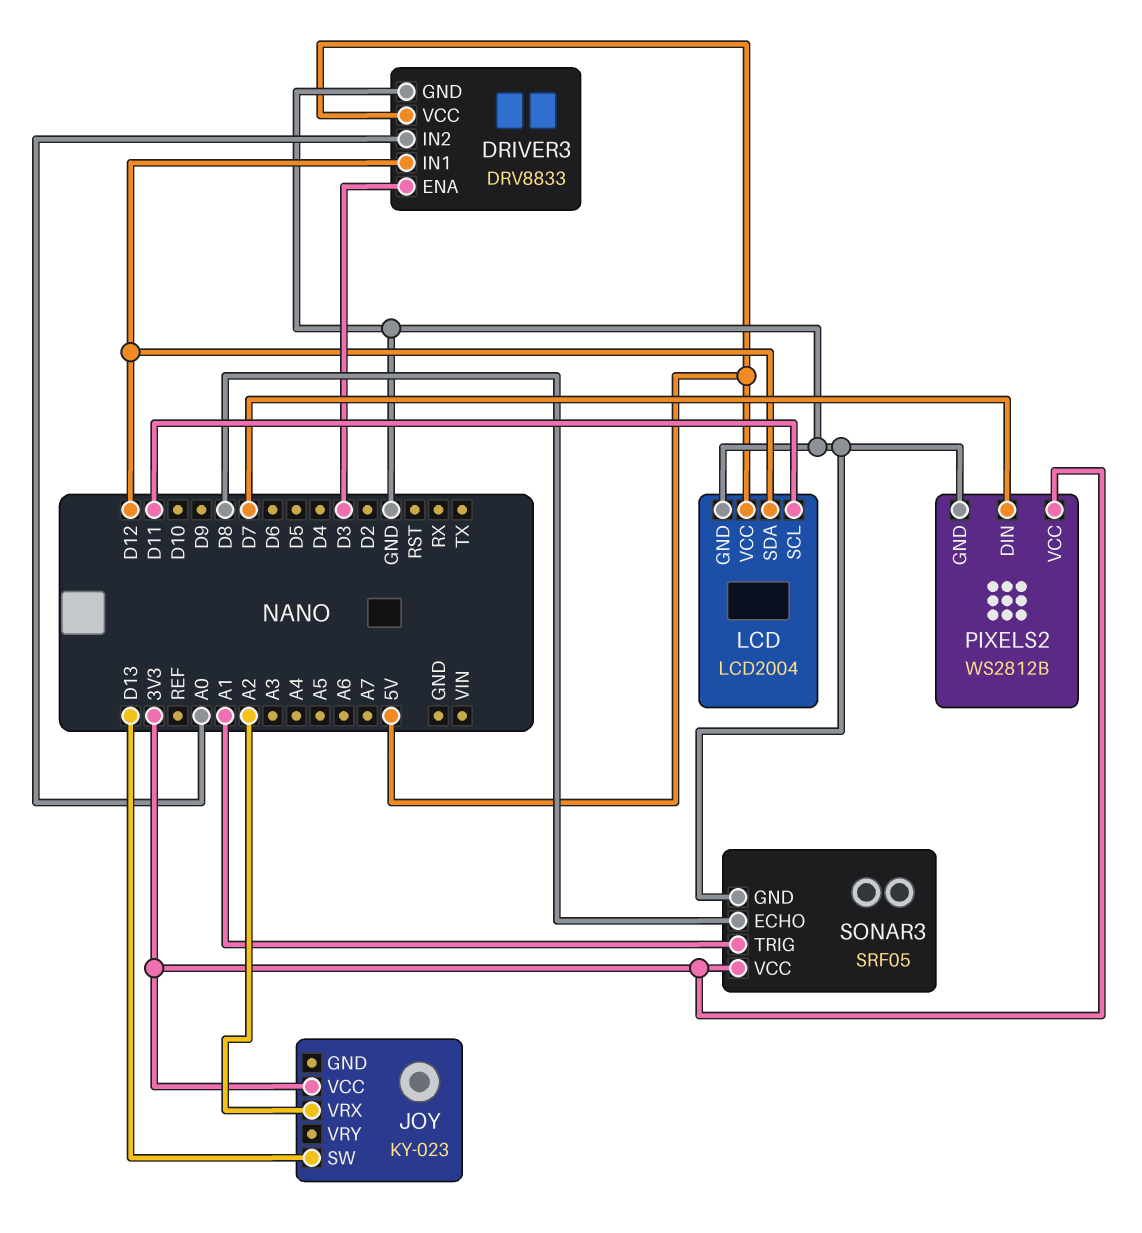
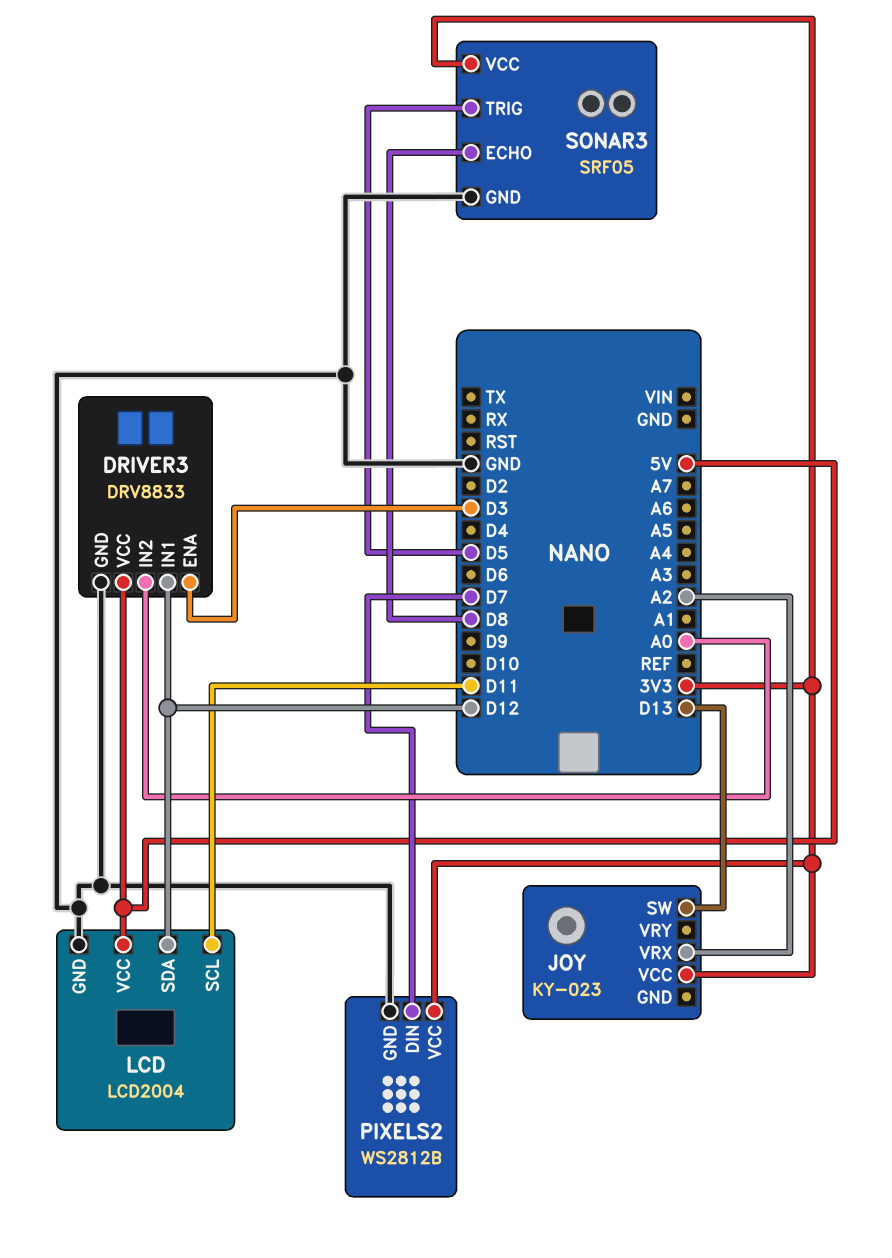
SONAR3 pin TRIG: A1 -> D5

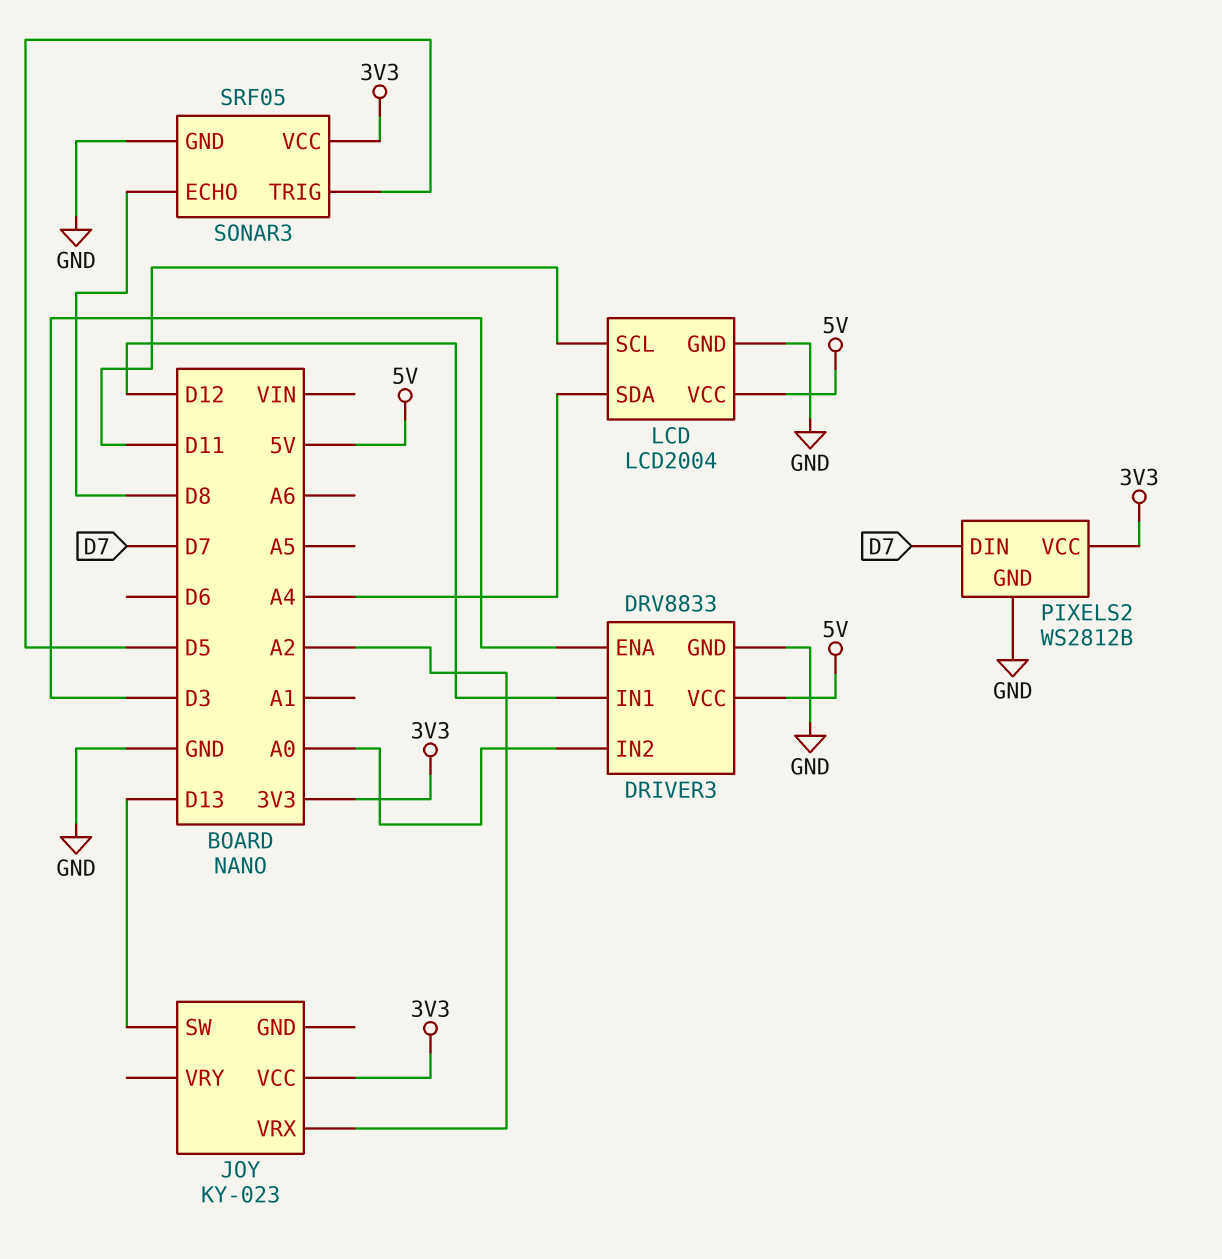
LCD pin SDA: D12 -> A4

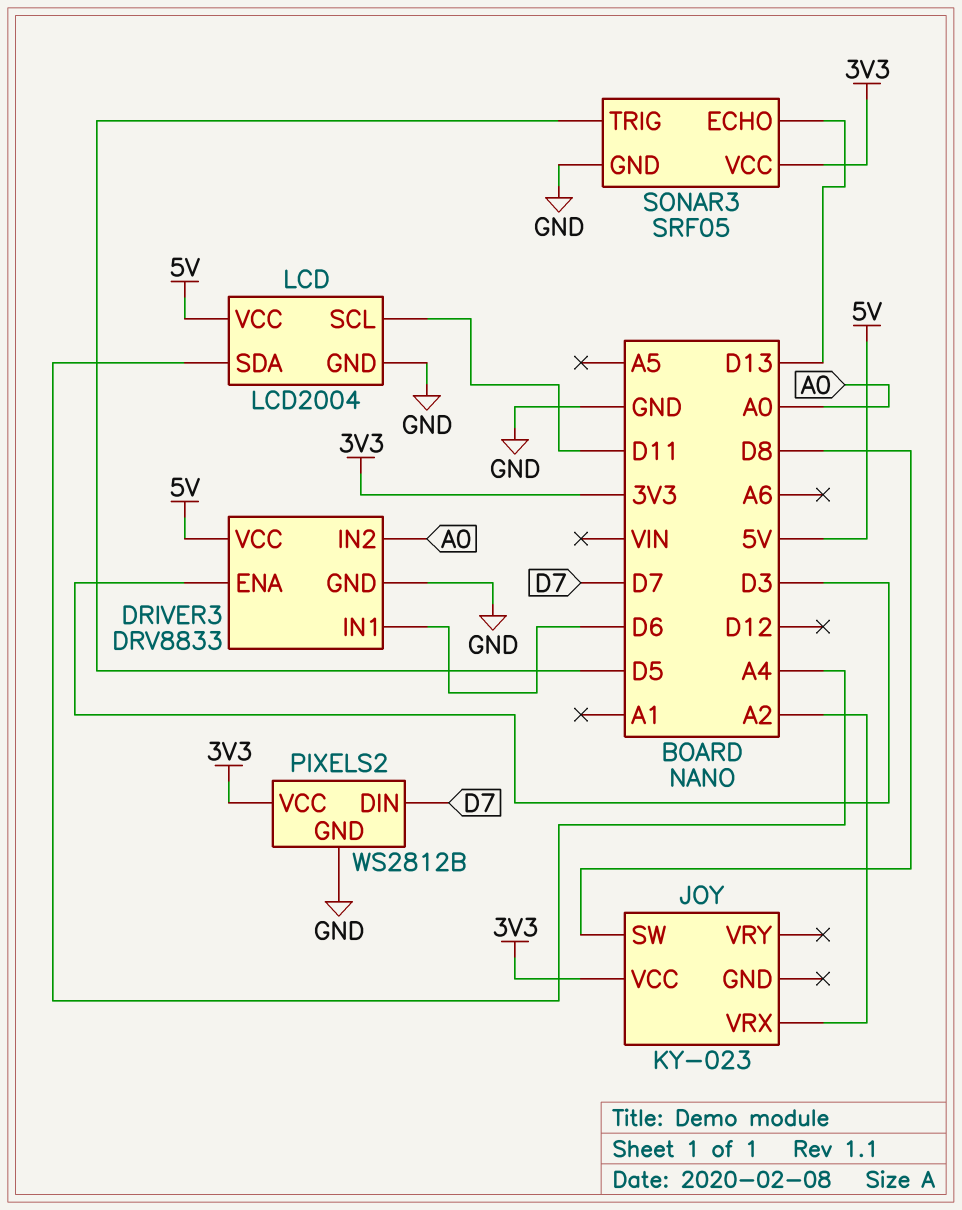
DRIVER3 pin IN1: D12 -> D6
JOY pin SW: D13 -> D8
SONAR3 pin ECHO: D8 -> D13

